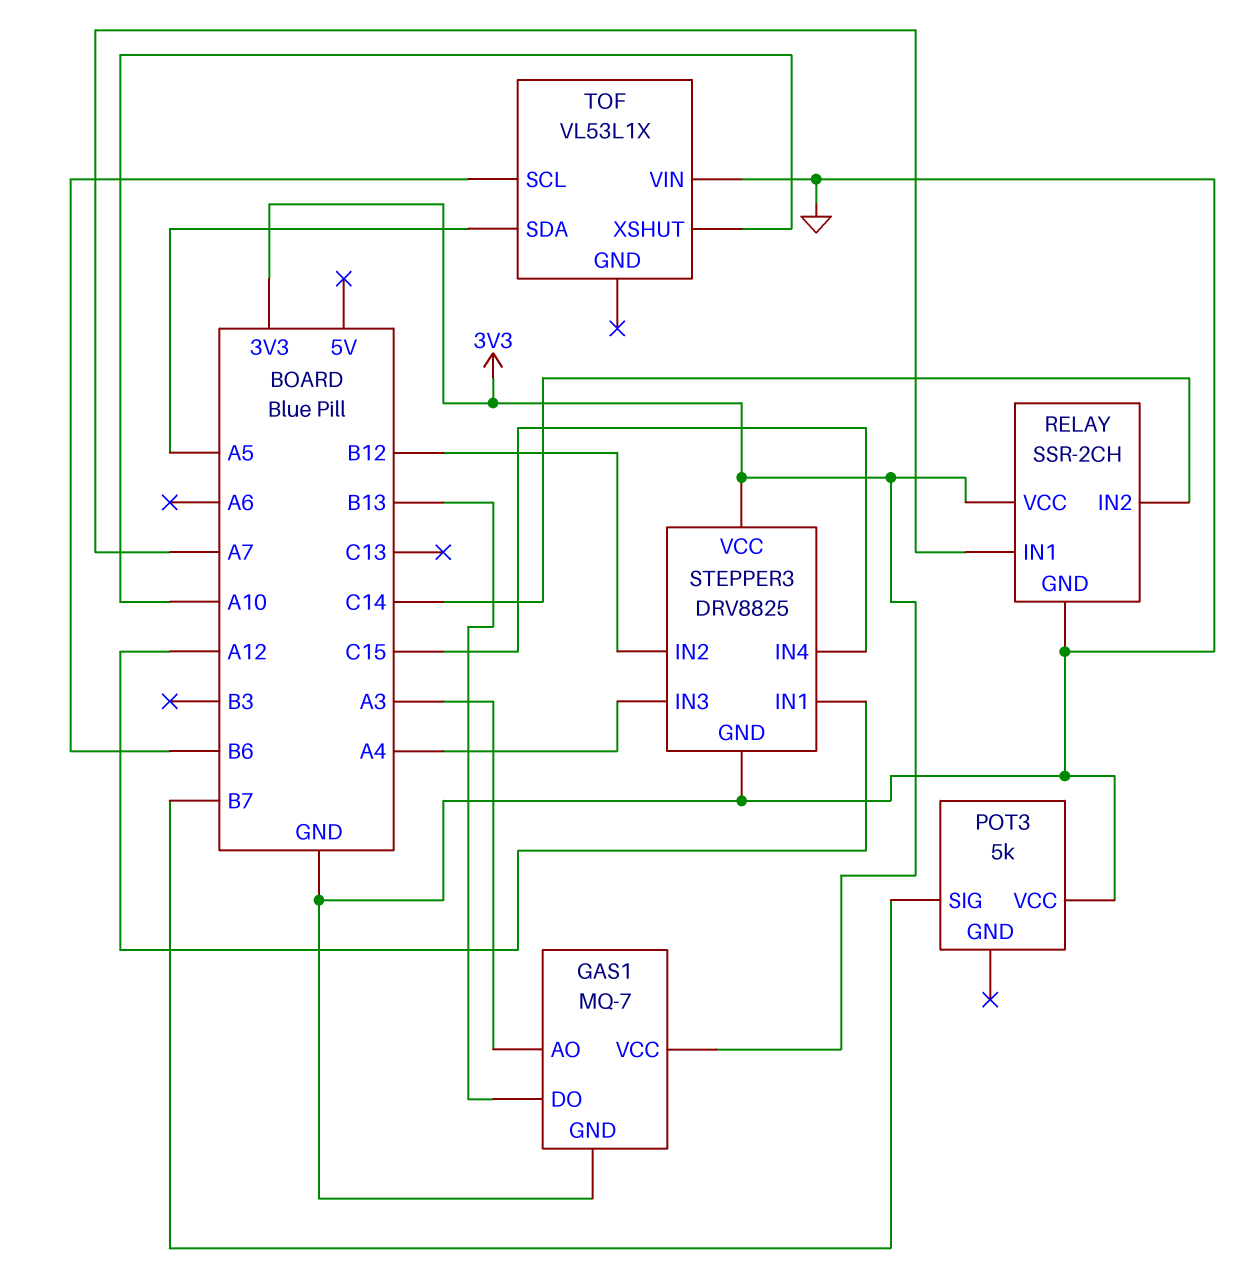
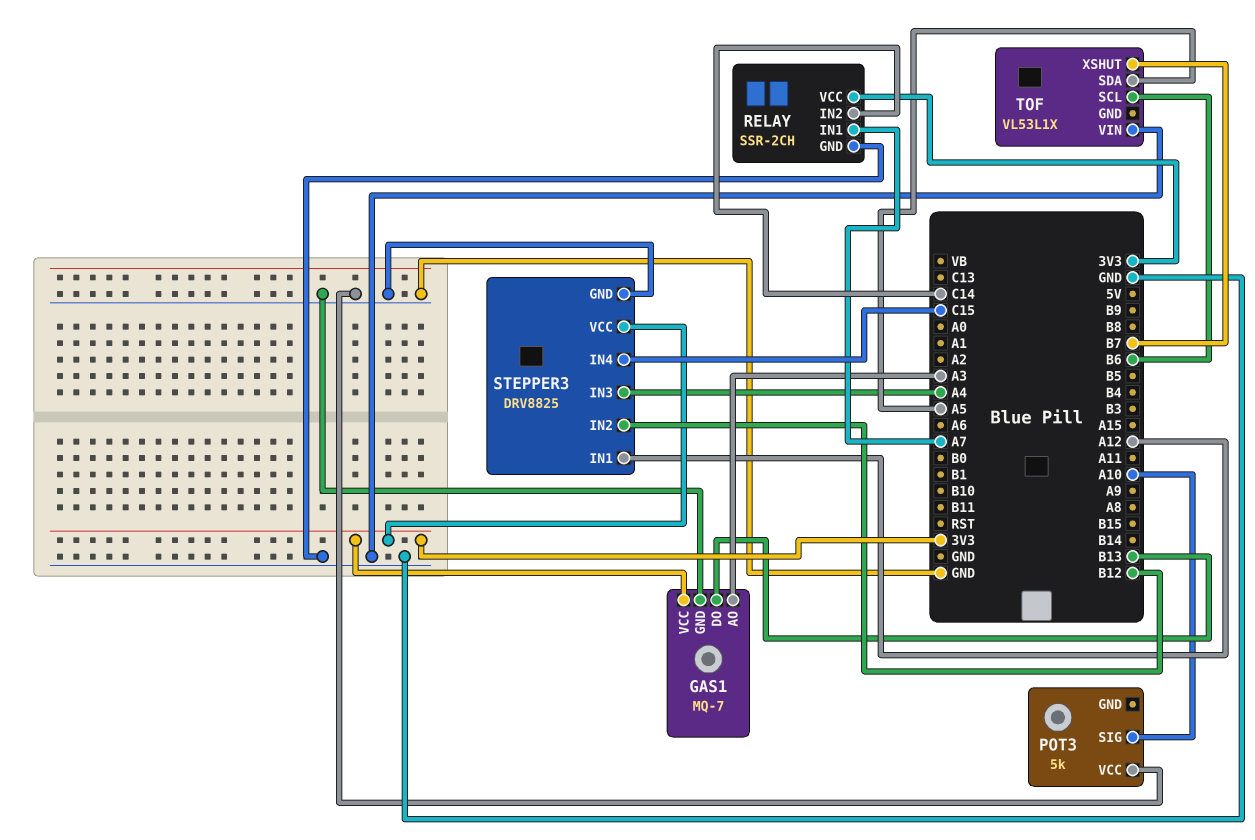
POT3 pin SIG: B7 -> A10
TOF pin XSHUT: A10 -> B7

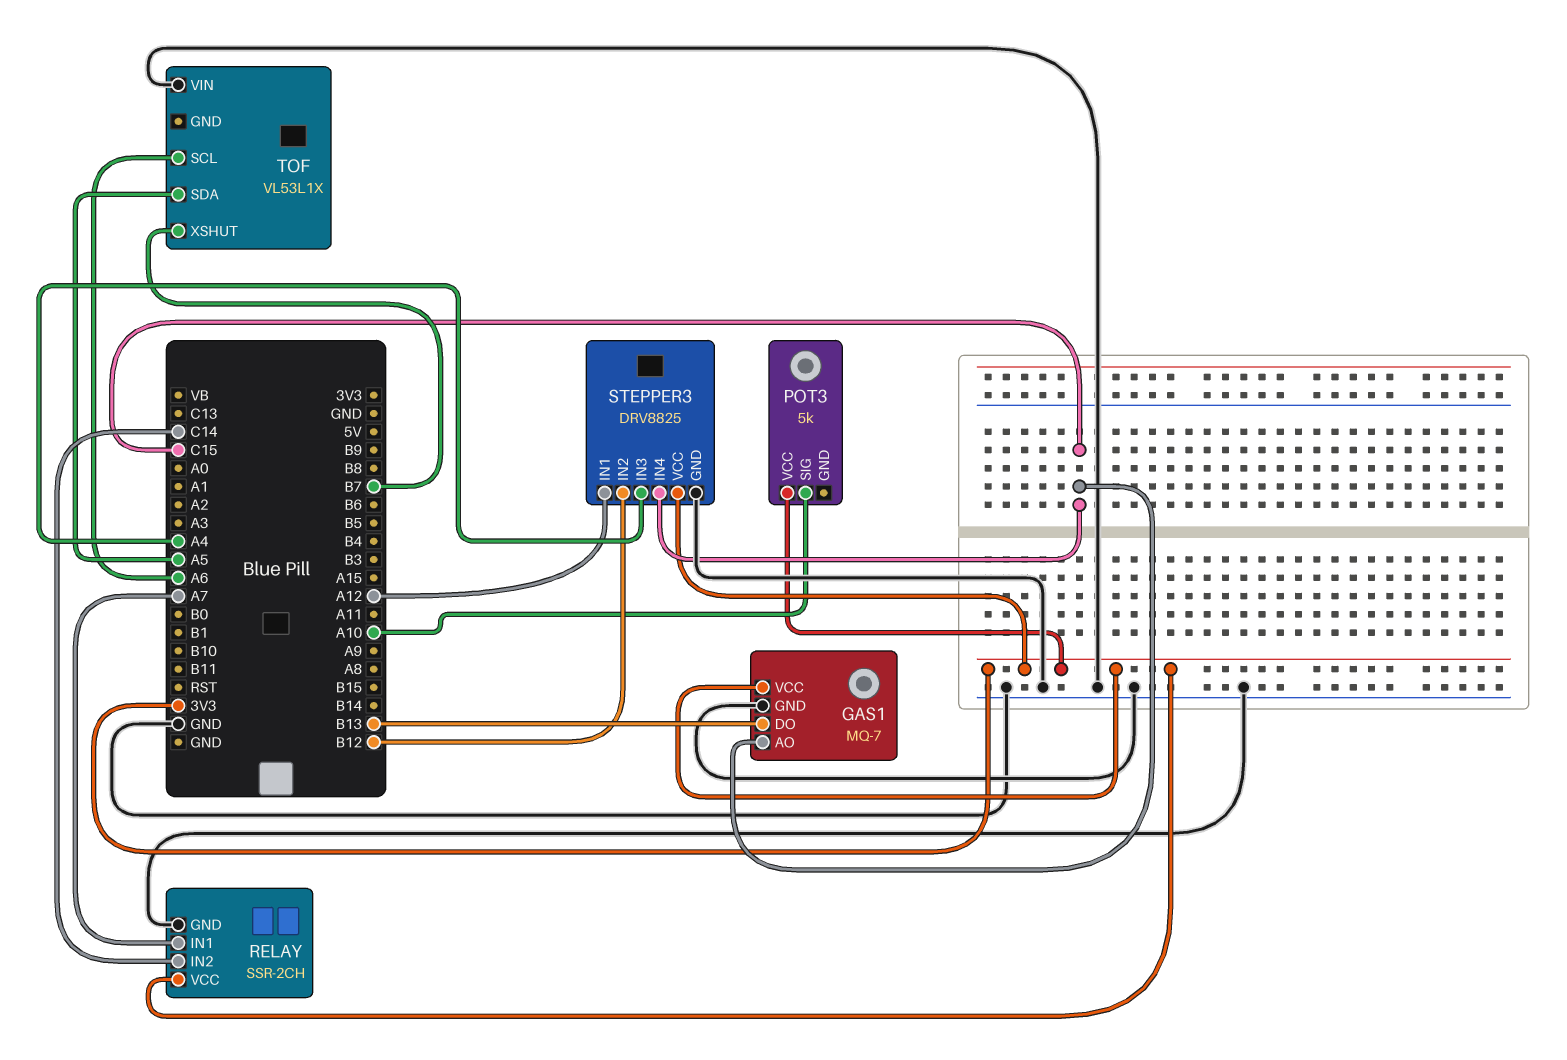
GAS1 pin AO: A3 -> C15
POT3 pin VCC: GND -> 3V3
TOF pin SCL: B6 -> A6

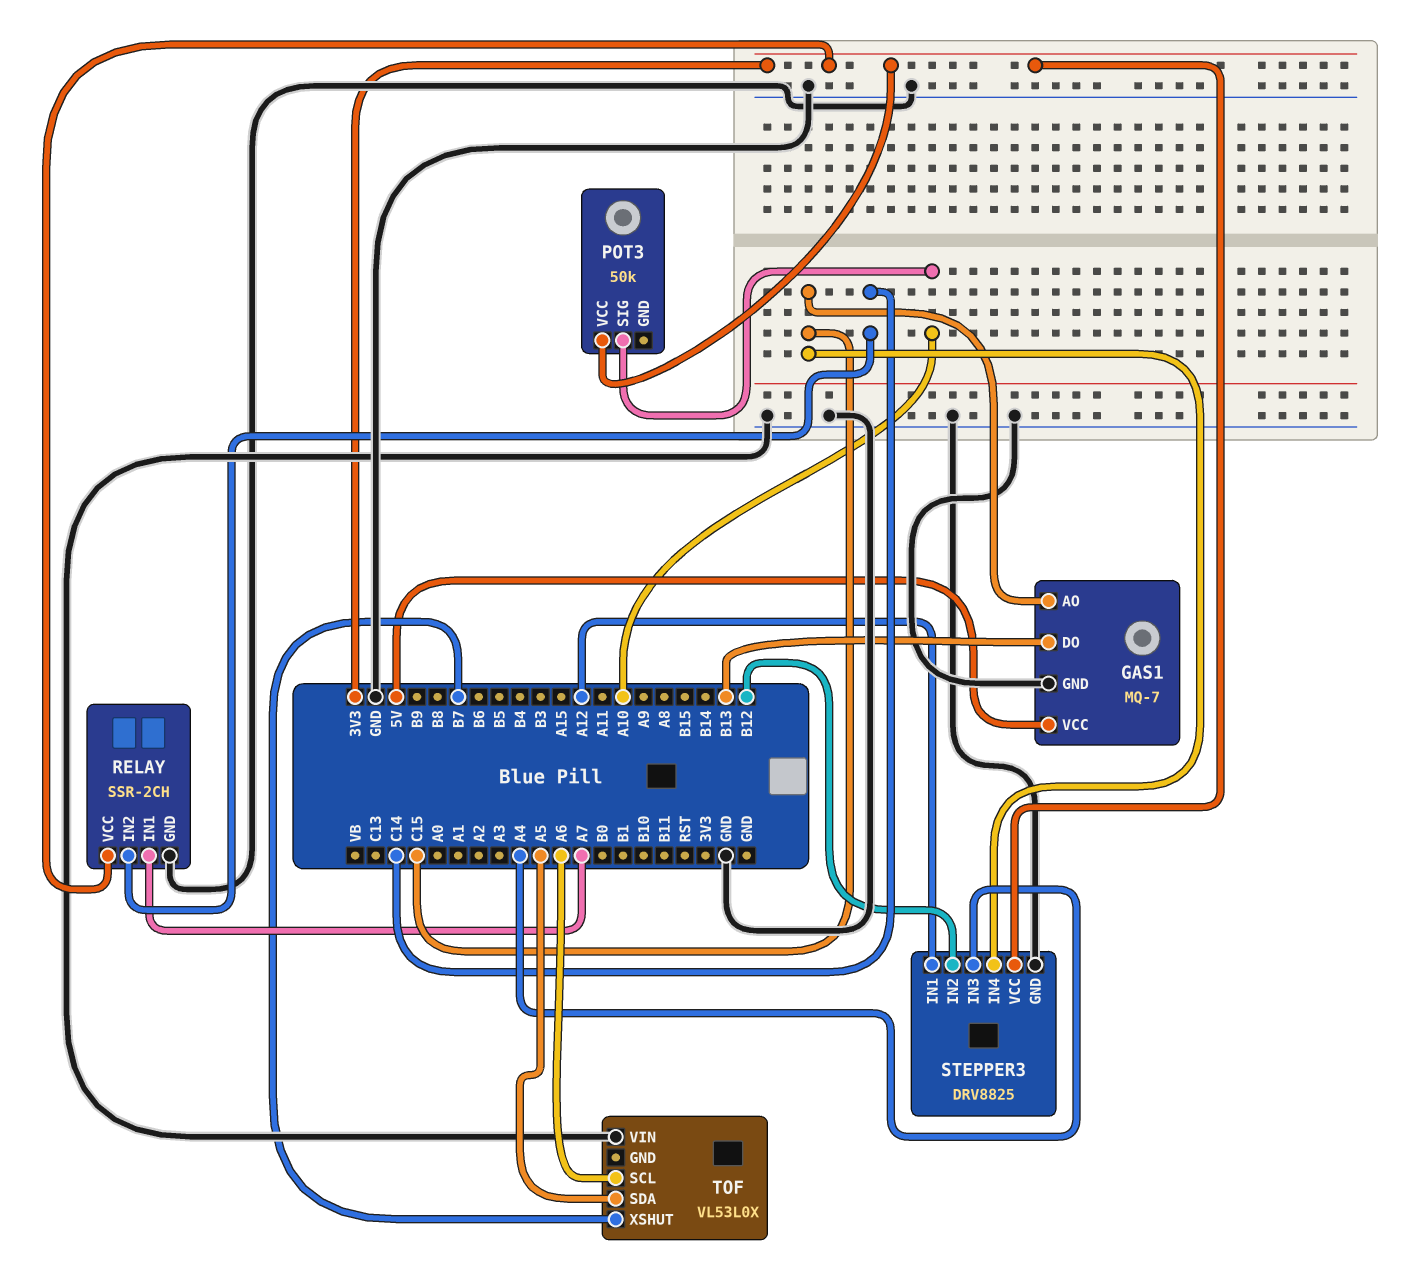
GAS1 pin VCC: 3V3 -> 5V
POT3: 5k -> 50k
TOF: VL53L1X -> VL53L0X

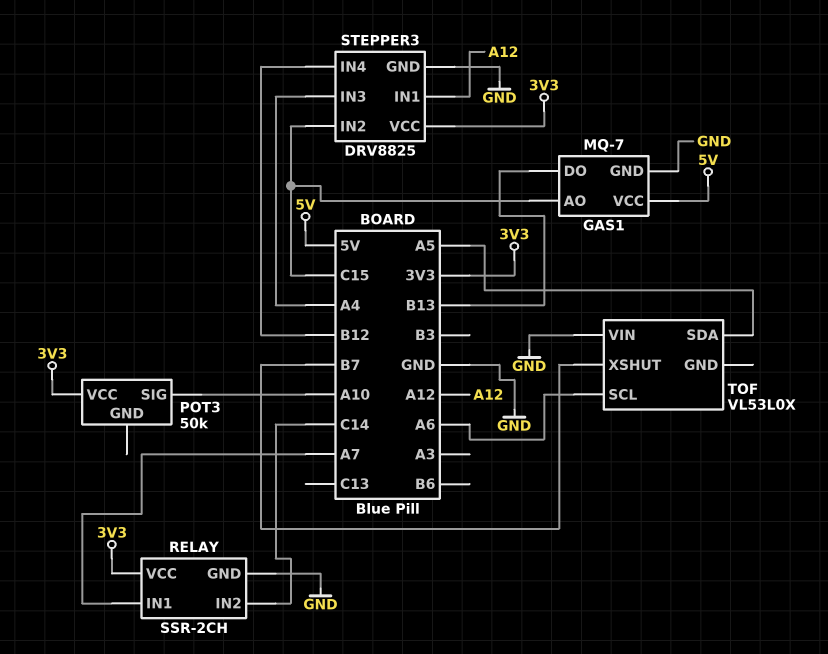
STEPPER3 pin IN2: B12 -> C15
STEPPER3 pin IN4: C15 -> B12

